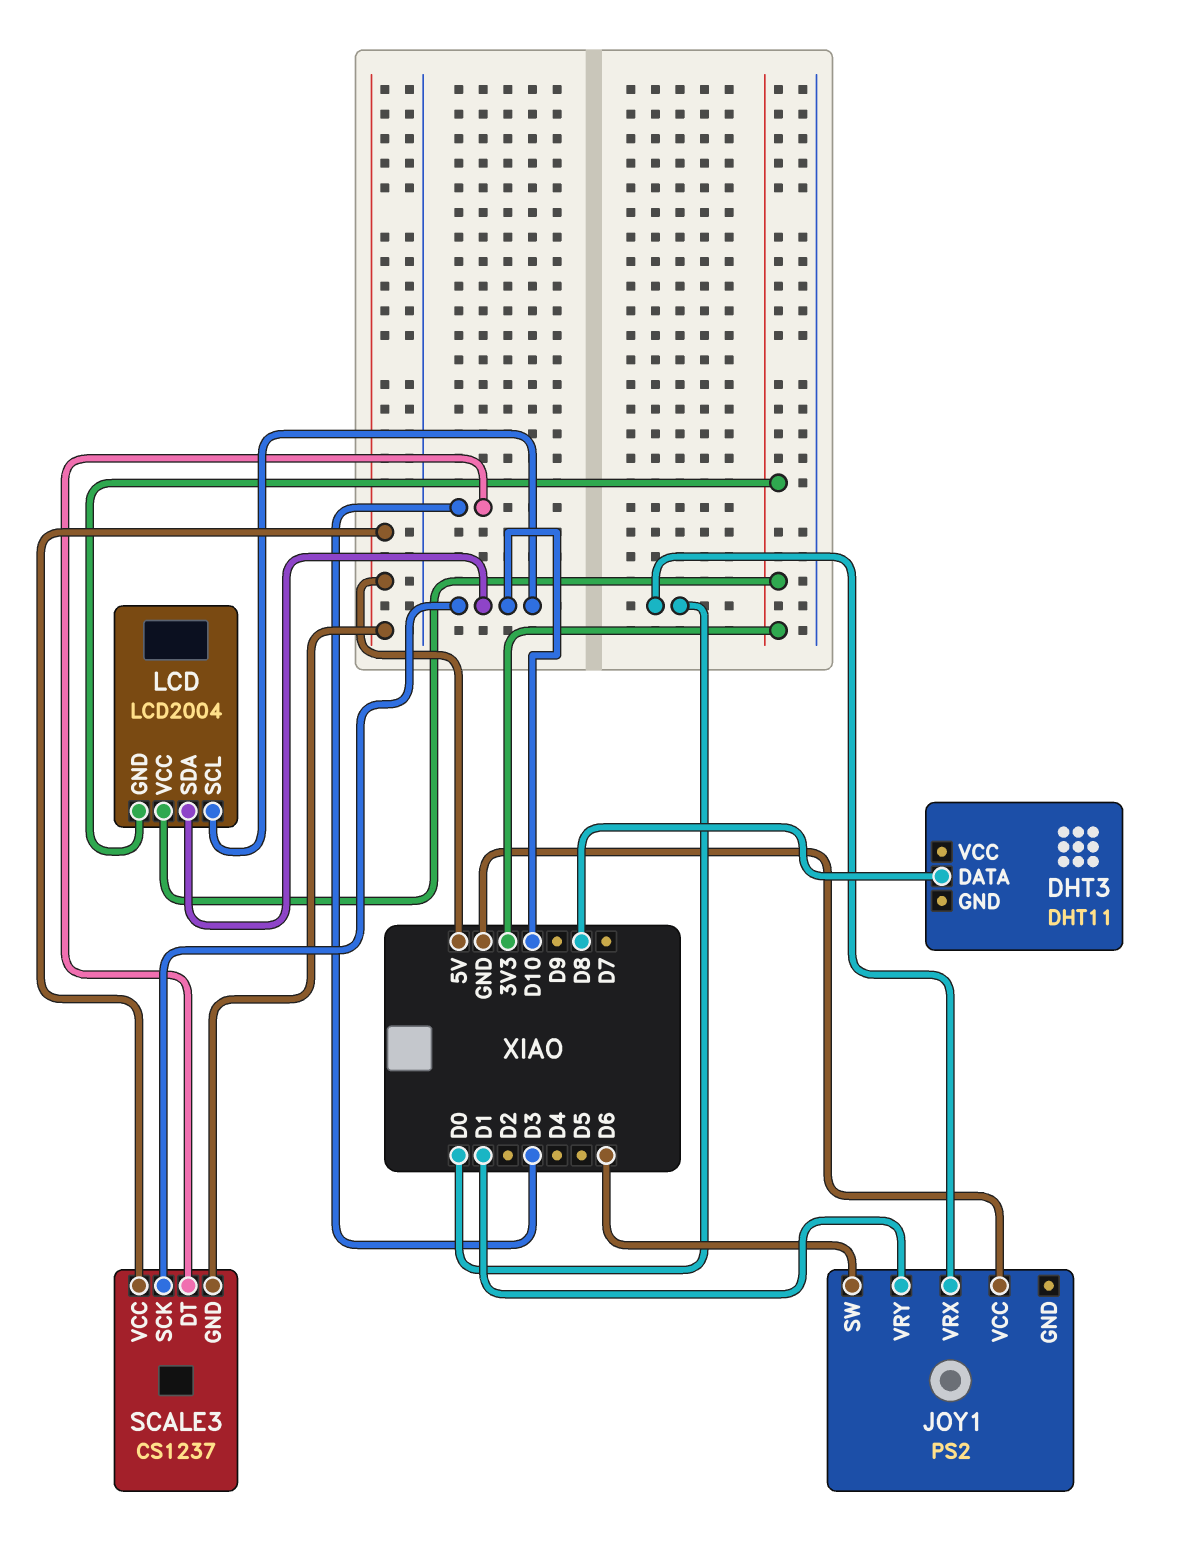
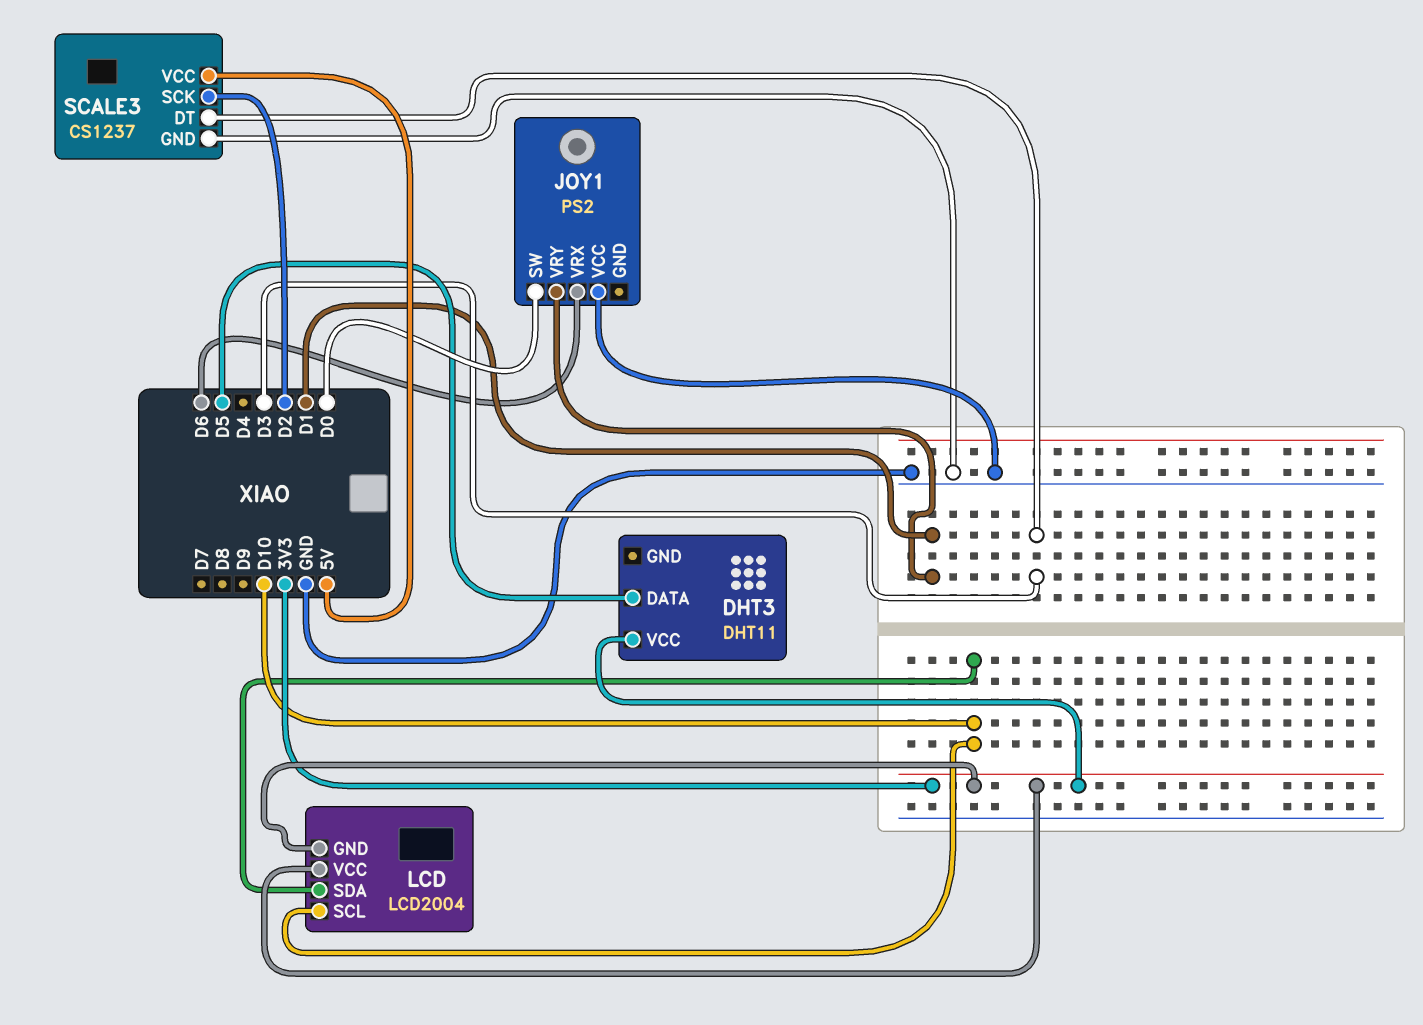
DHT3 pin DATA: D8 -> D5
DHT3 pin VCC: none -> 3V3
JOY1 pin SW: D6 -> D0
JOY1 pin VRX: D0 -> D6
SCALE3 pin GND: 5V -> GND
SCALE3 pin SCK: D10 -> D2

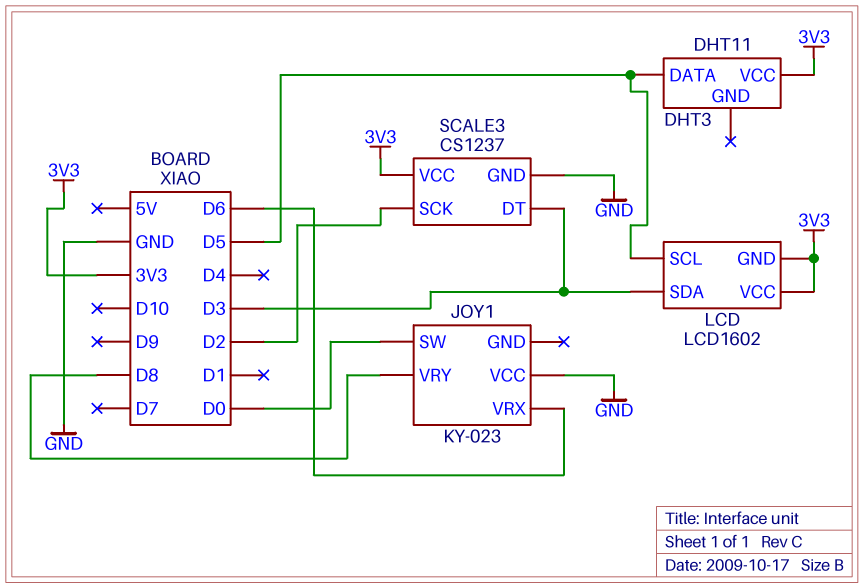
JOY1: PS2 -> KY-023
JOY1 pin VRY: D1 -> D8
LCD: LCD2004 -> LCD1602
LCD pin SCL: D10 -> D5
LCD pin SDA: D10 -> D3
SCALE3 pin VCC: 5V -> 3V3

